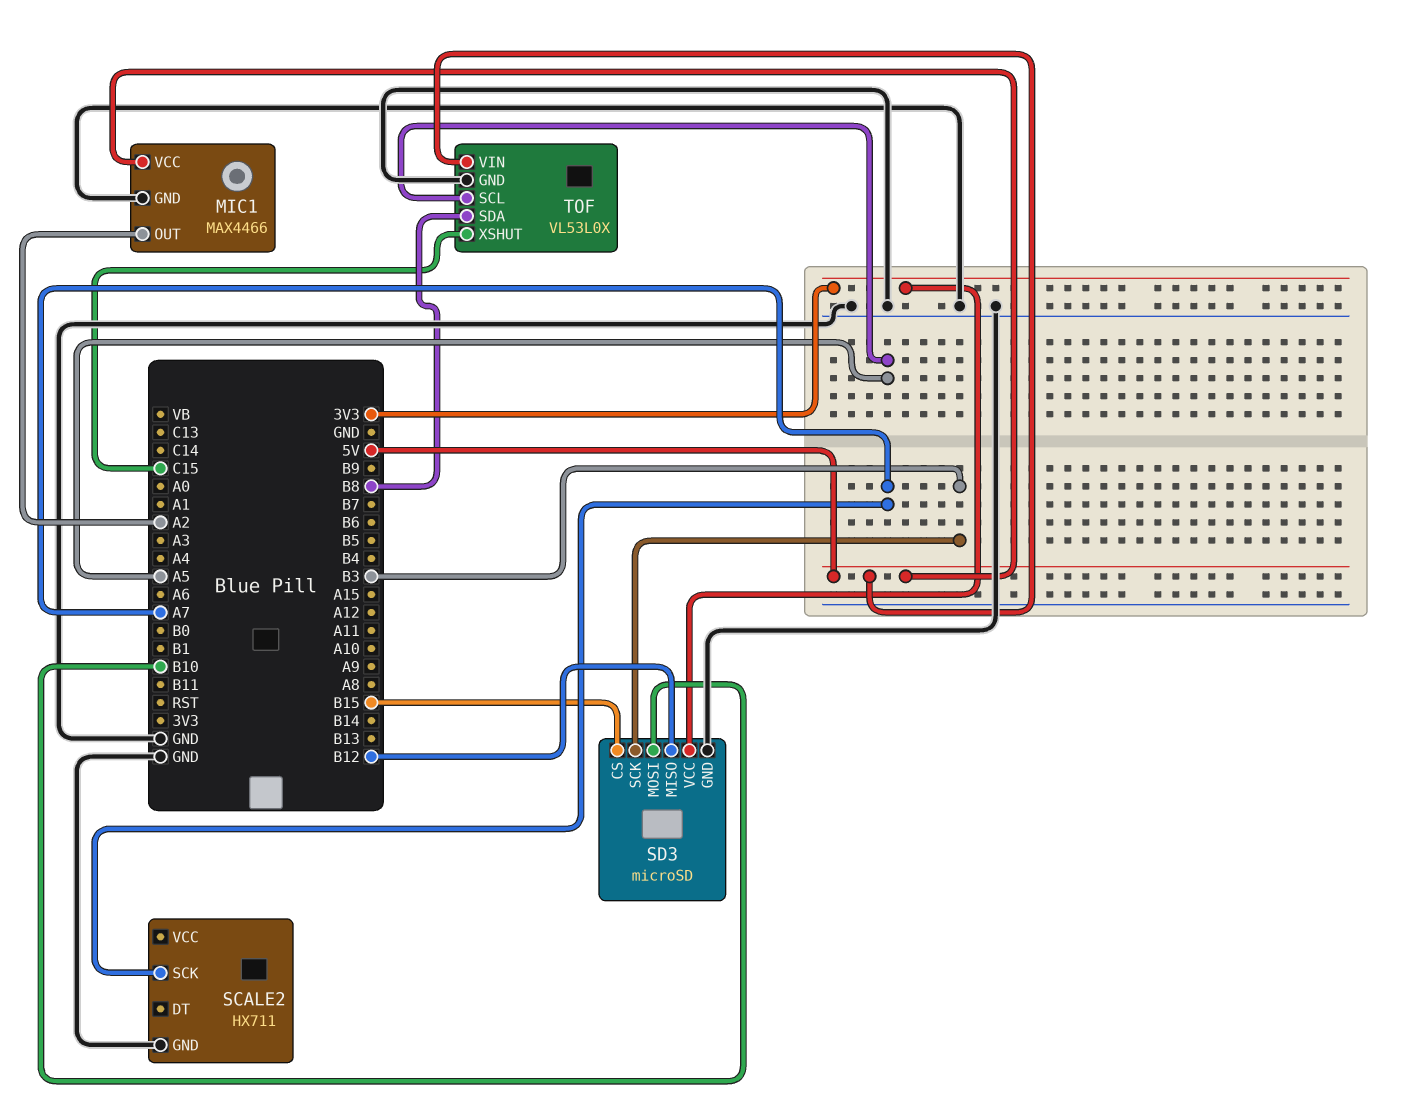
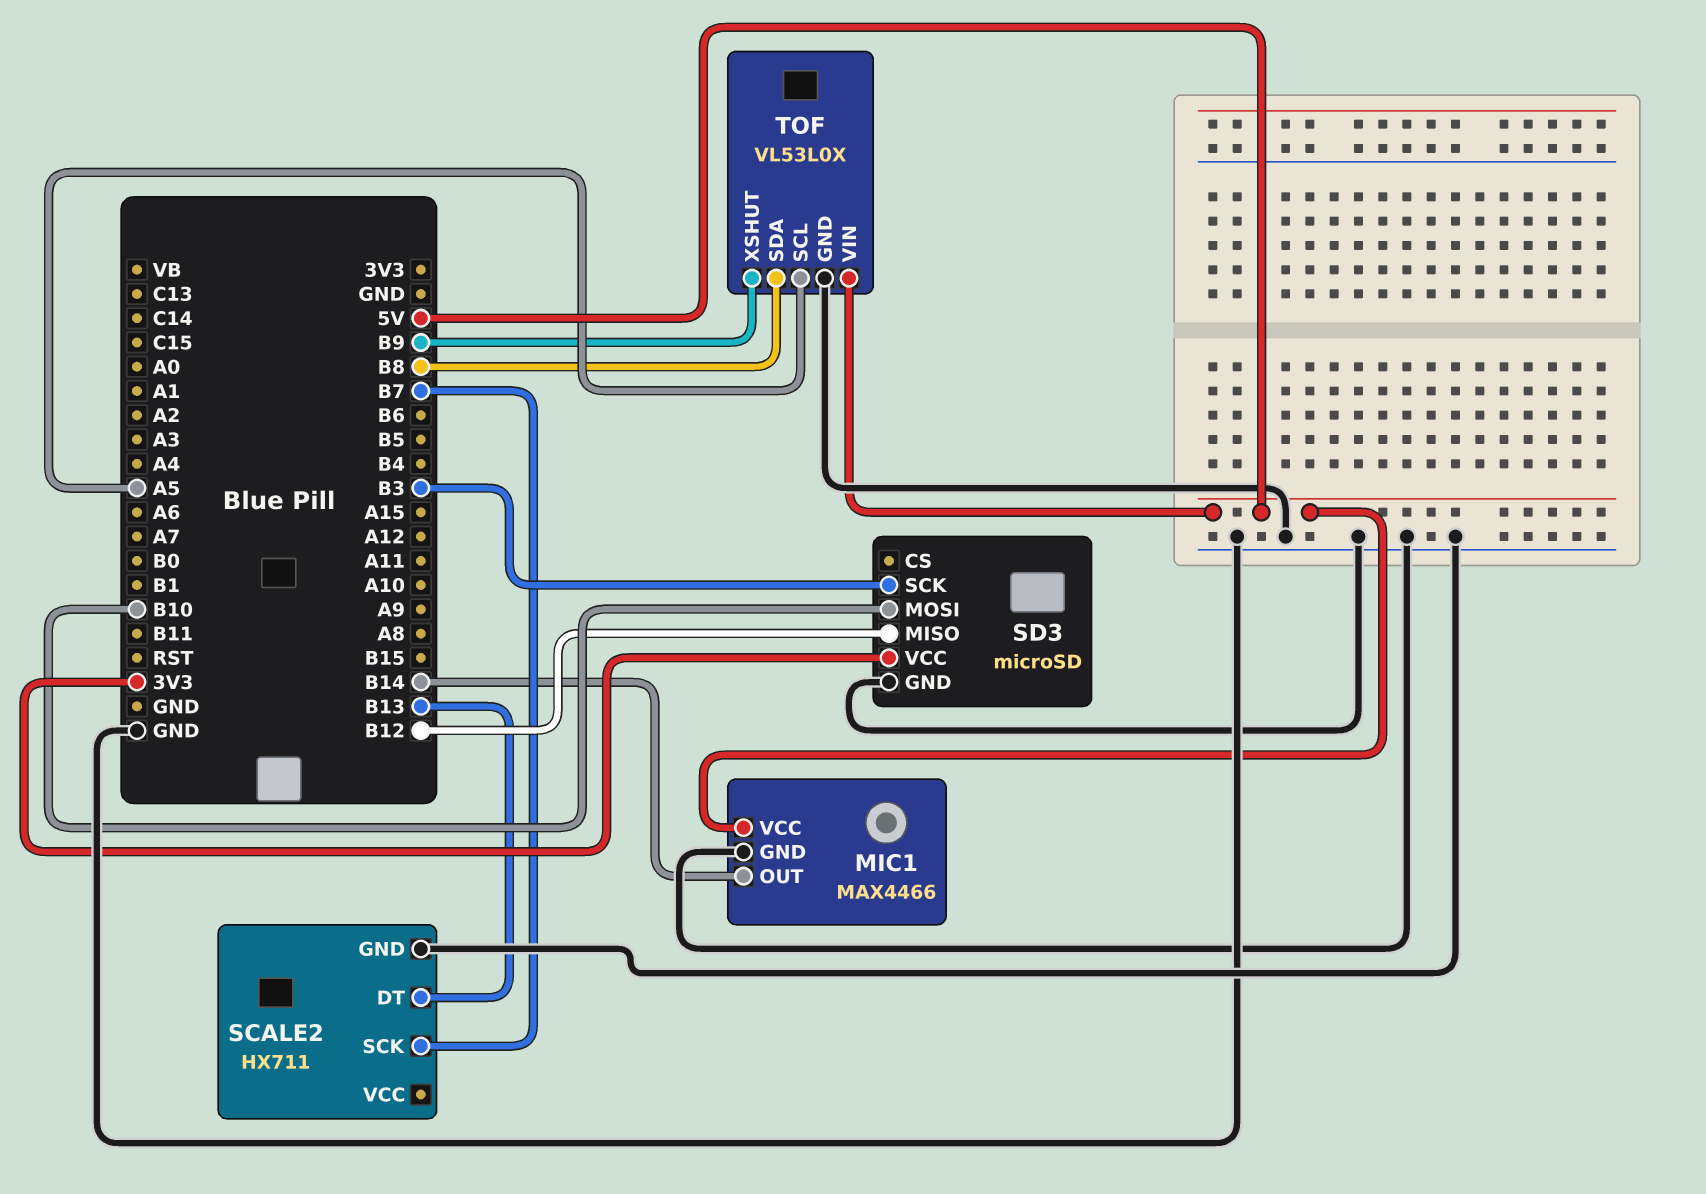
MIC1 pin OUT: A2 -> B14
SCALE2 pin DT: none -> B13
SCALE2 pin SCK: A7 -> B7
SD3 pin CS: B15 -> none
TOF pin XSHUT: C15 -> B9

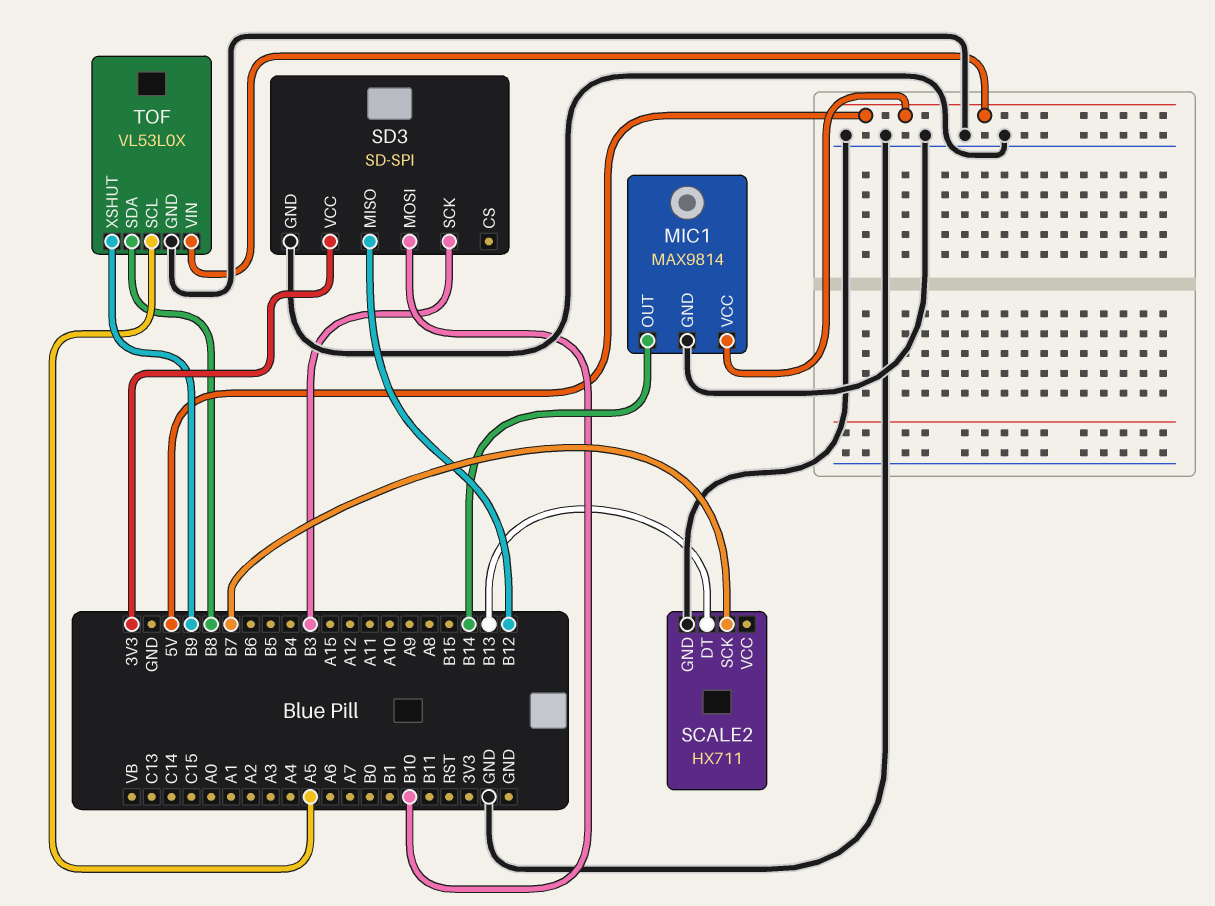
MIC1: MAX4466 -> MAX9814
SD3: microSD -> SD-SPI

